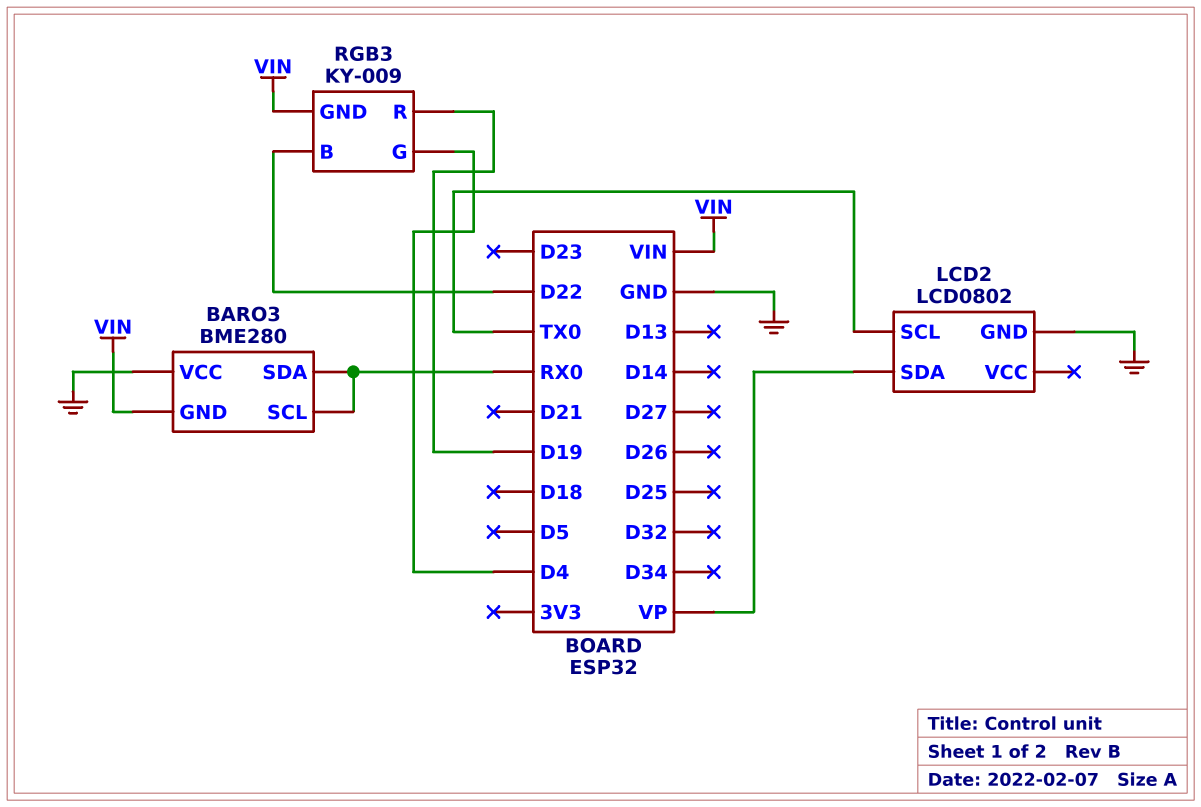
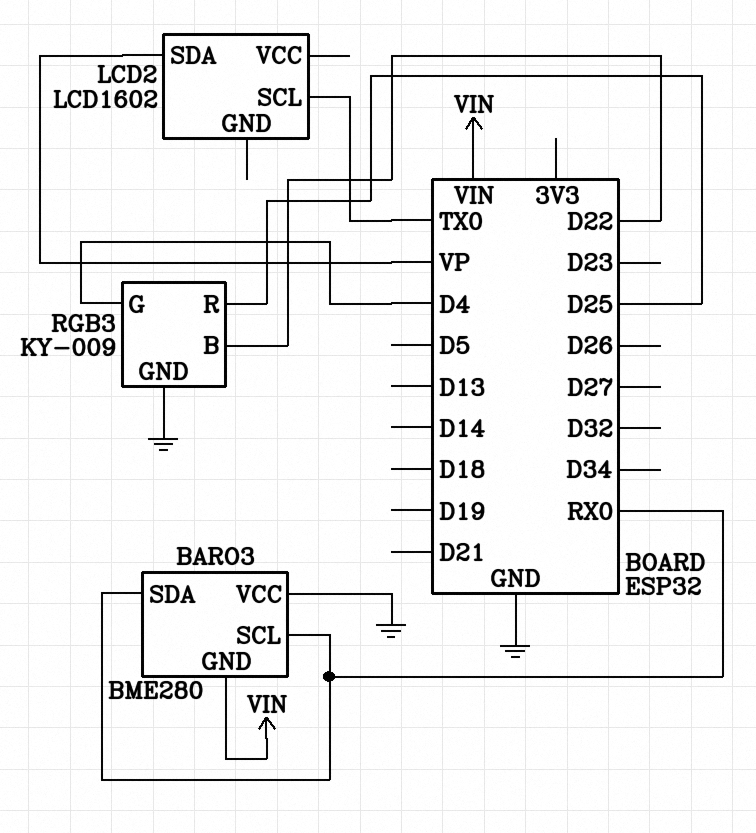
LCD2: LCD0802 -> LCD1602
LCD2 pin GND: GND -> none
RGB3 pin GND: VIN -> GND
RGB3 pin R: D19 -> D25

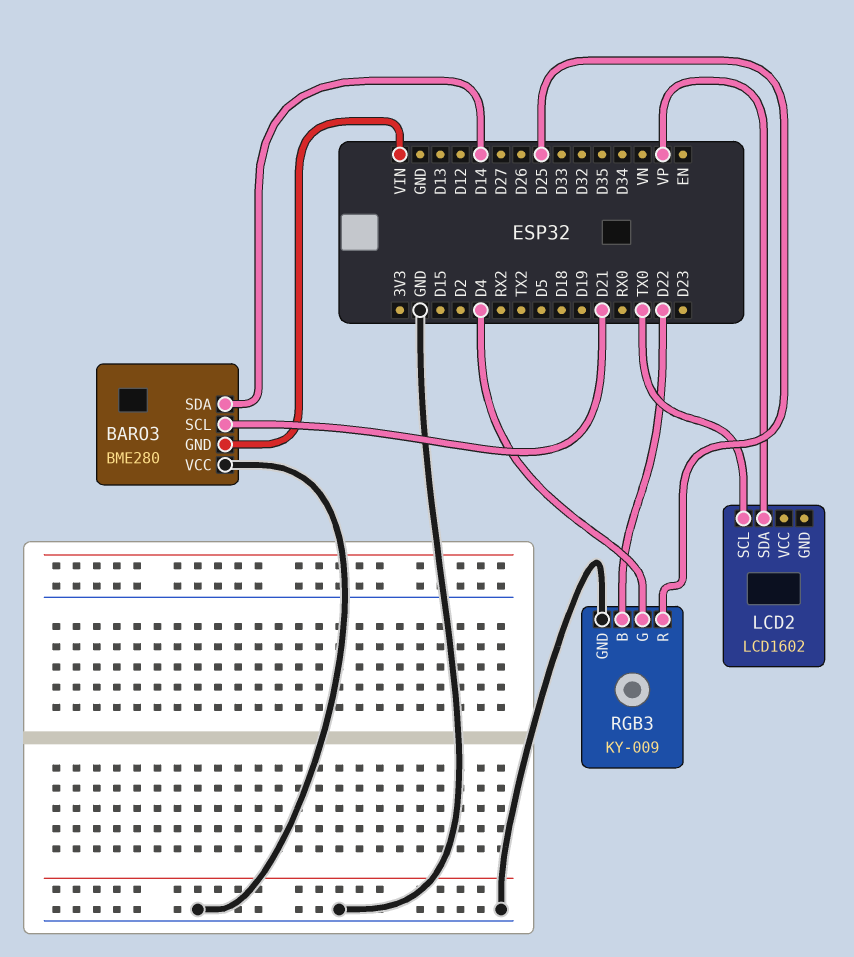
BARO3 pin SCL: RX0 -> D21
BARO3 pin SDA: RX0 -> D14

